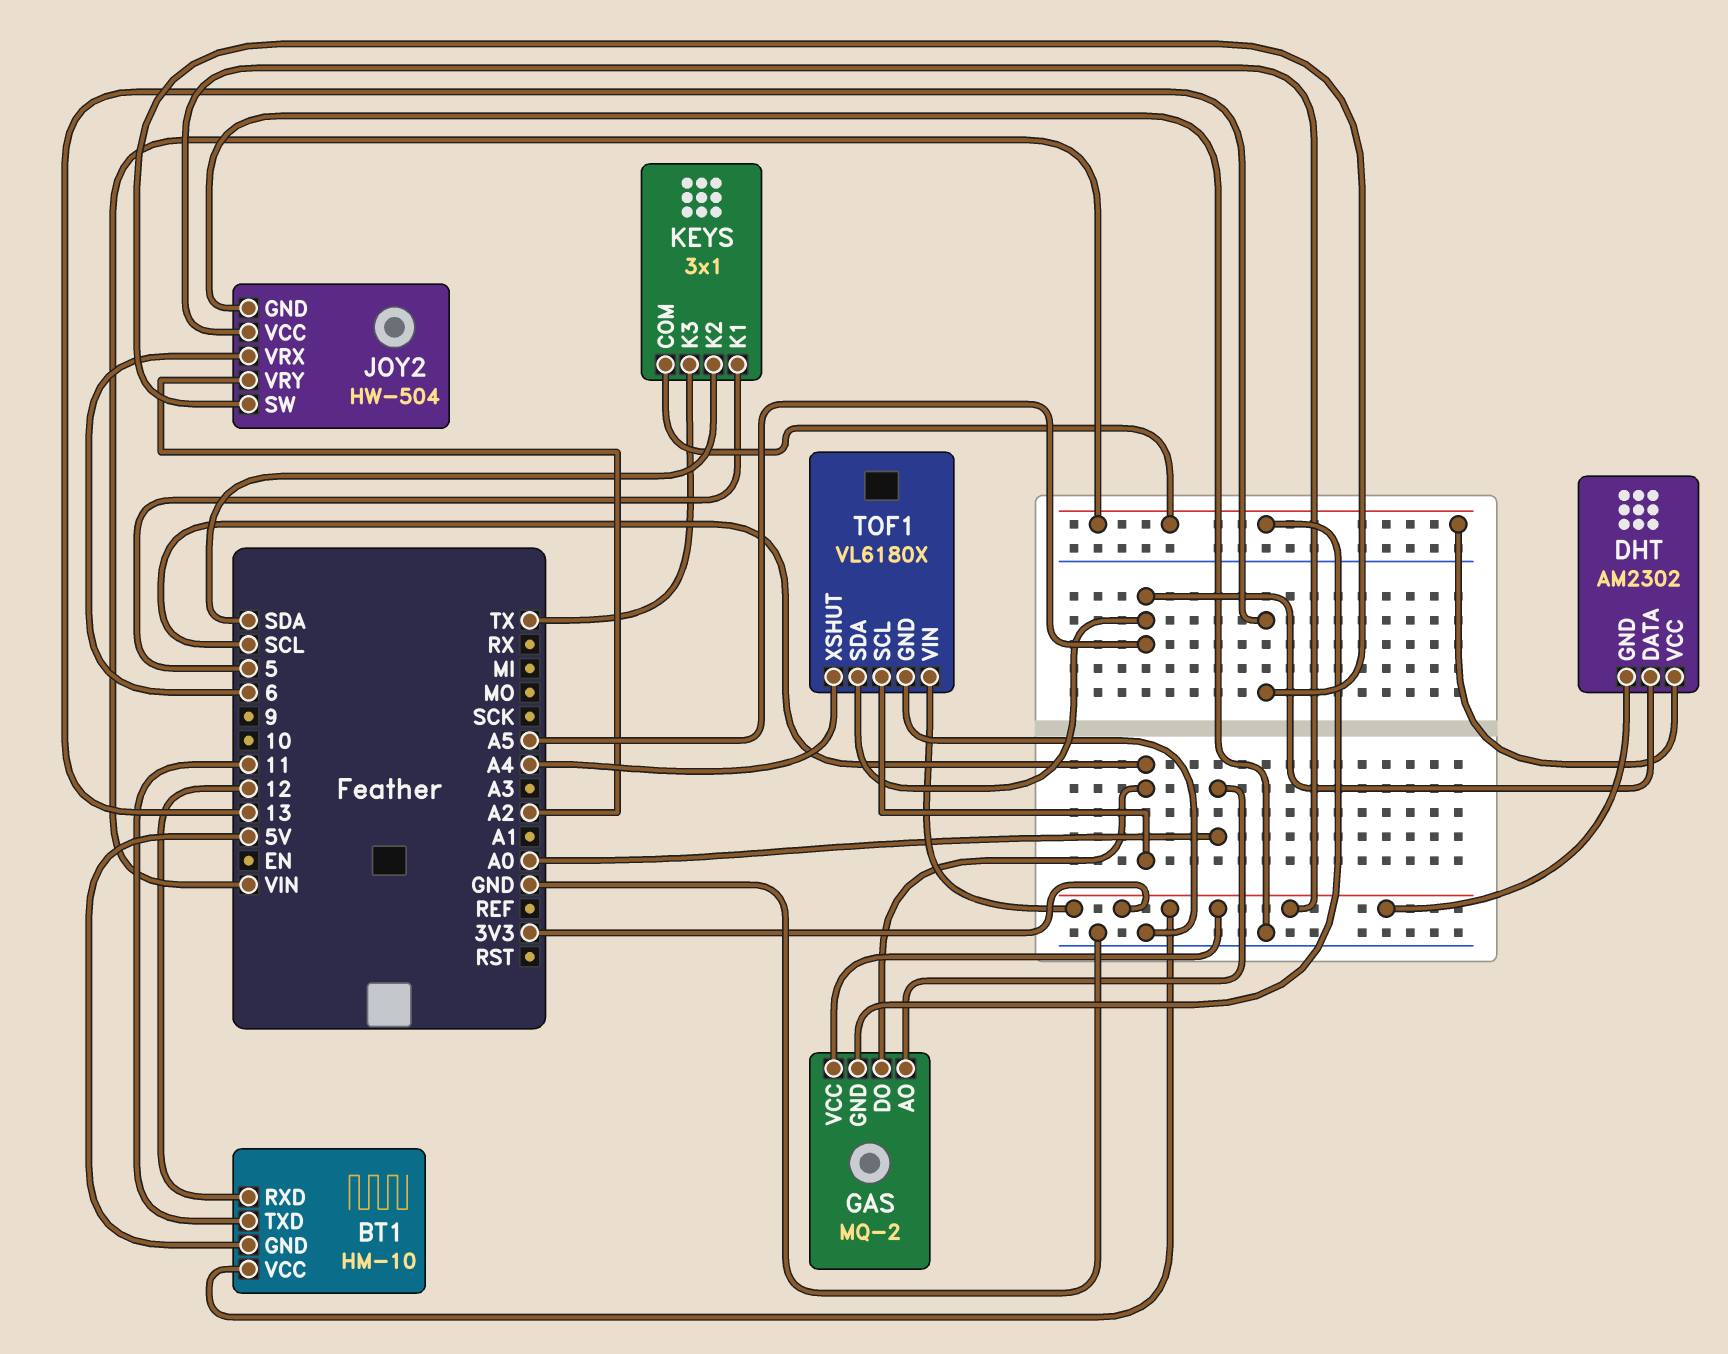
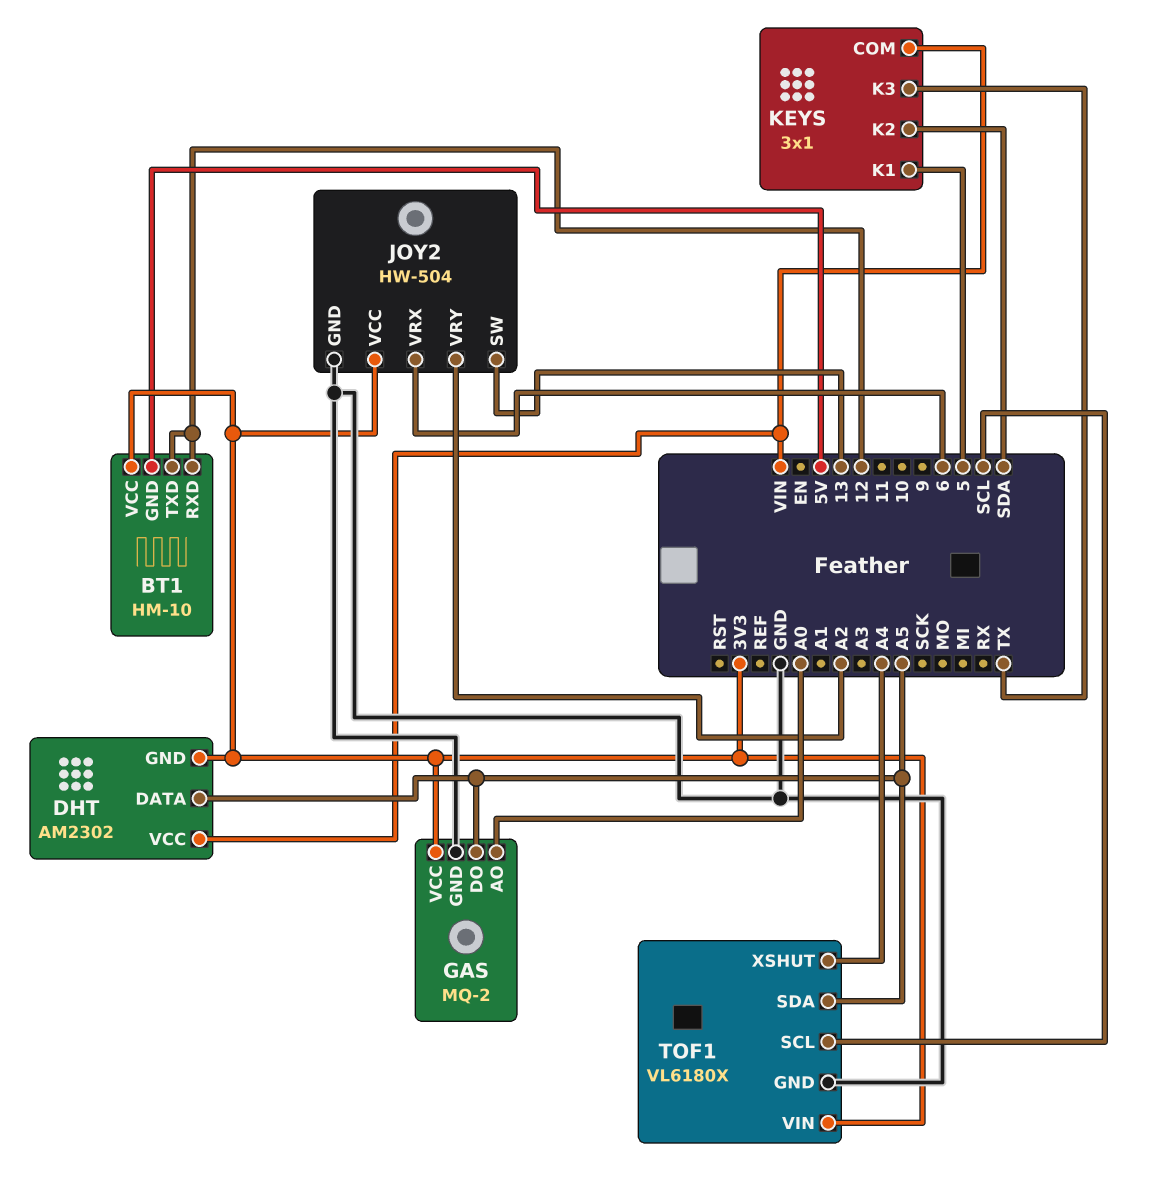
BT1 pin TXD: 11 -> 12
GAS pin DO: SCL -> A5
GAS pin GND: VIN -> GND

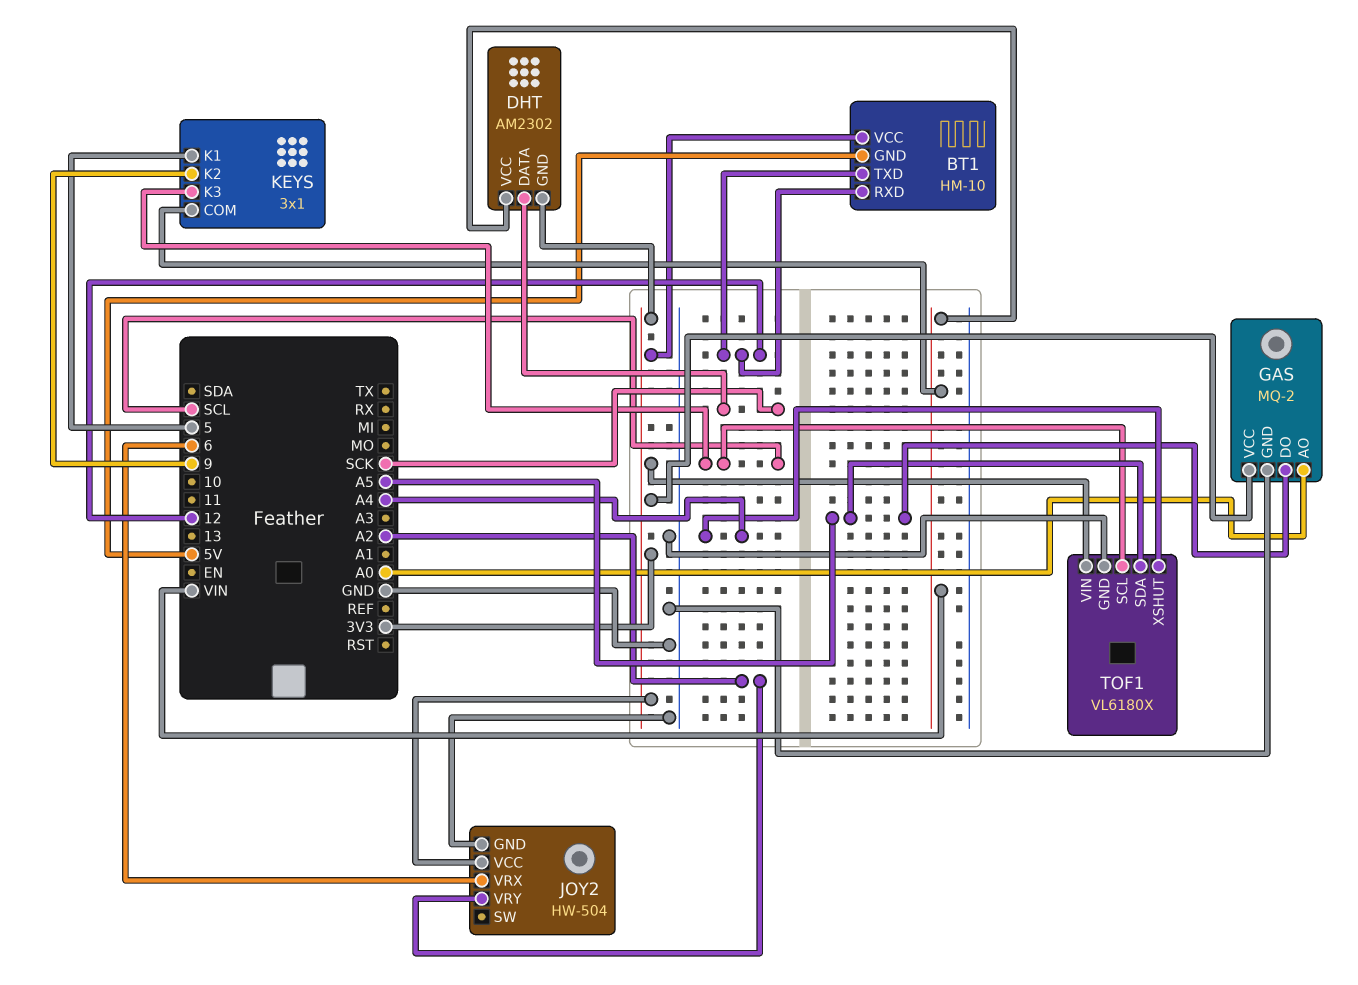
DHT pin DATA: A5 -> SCK
JOY2 pin SW: 13 -> none
KEYS pin K2: SDA -> 9
KEYS pin K3: TX -> SCL

